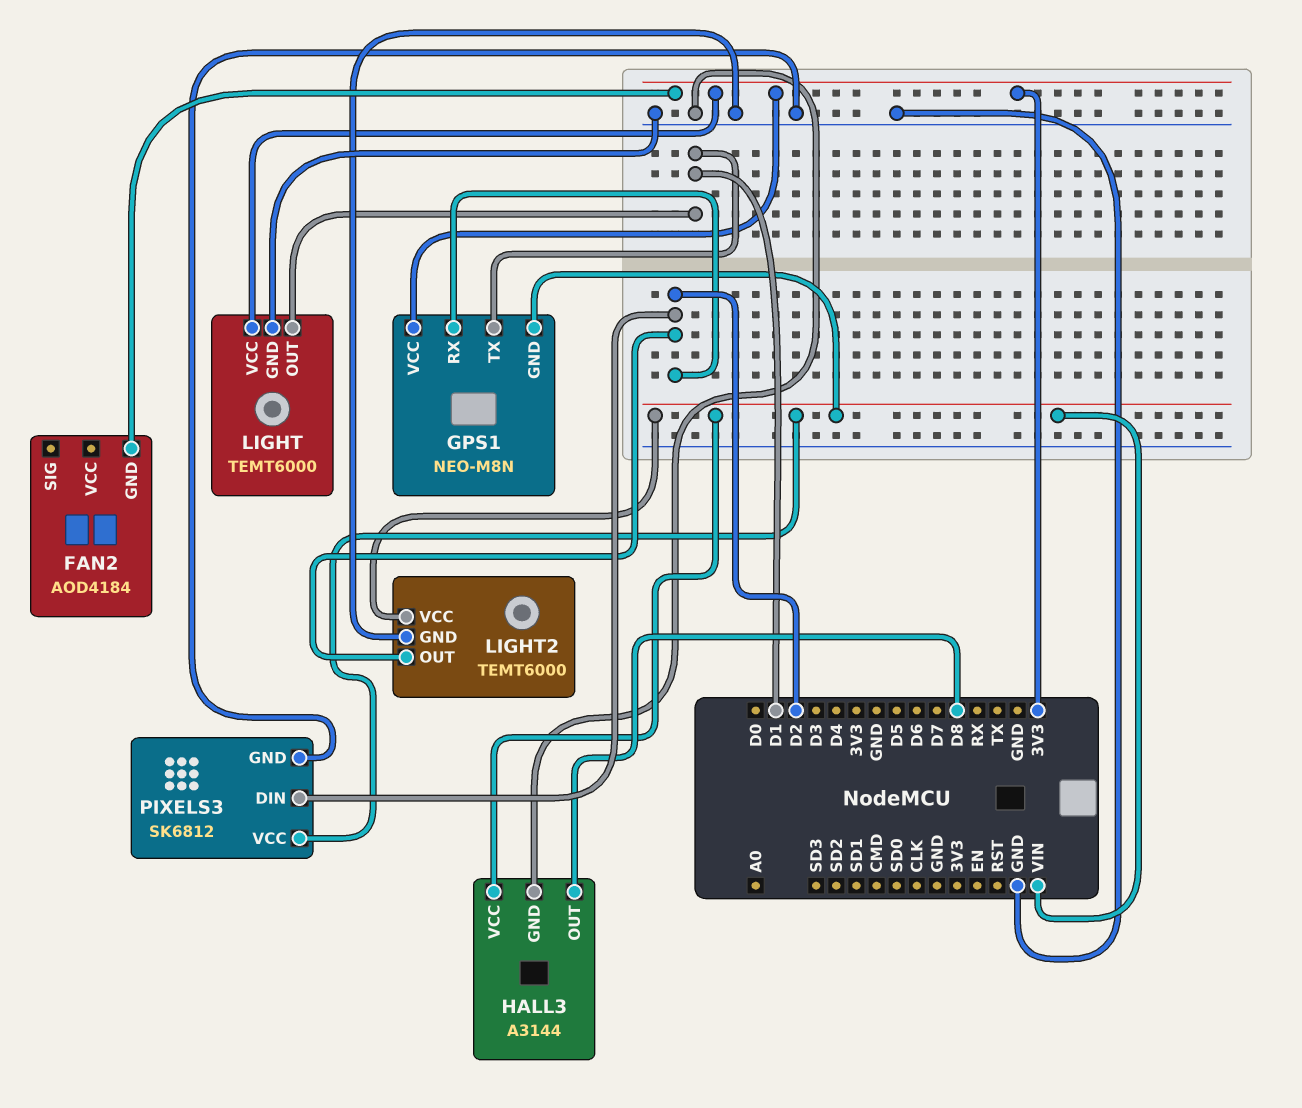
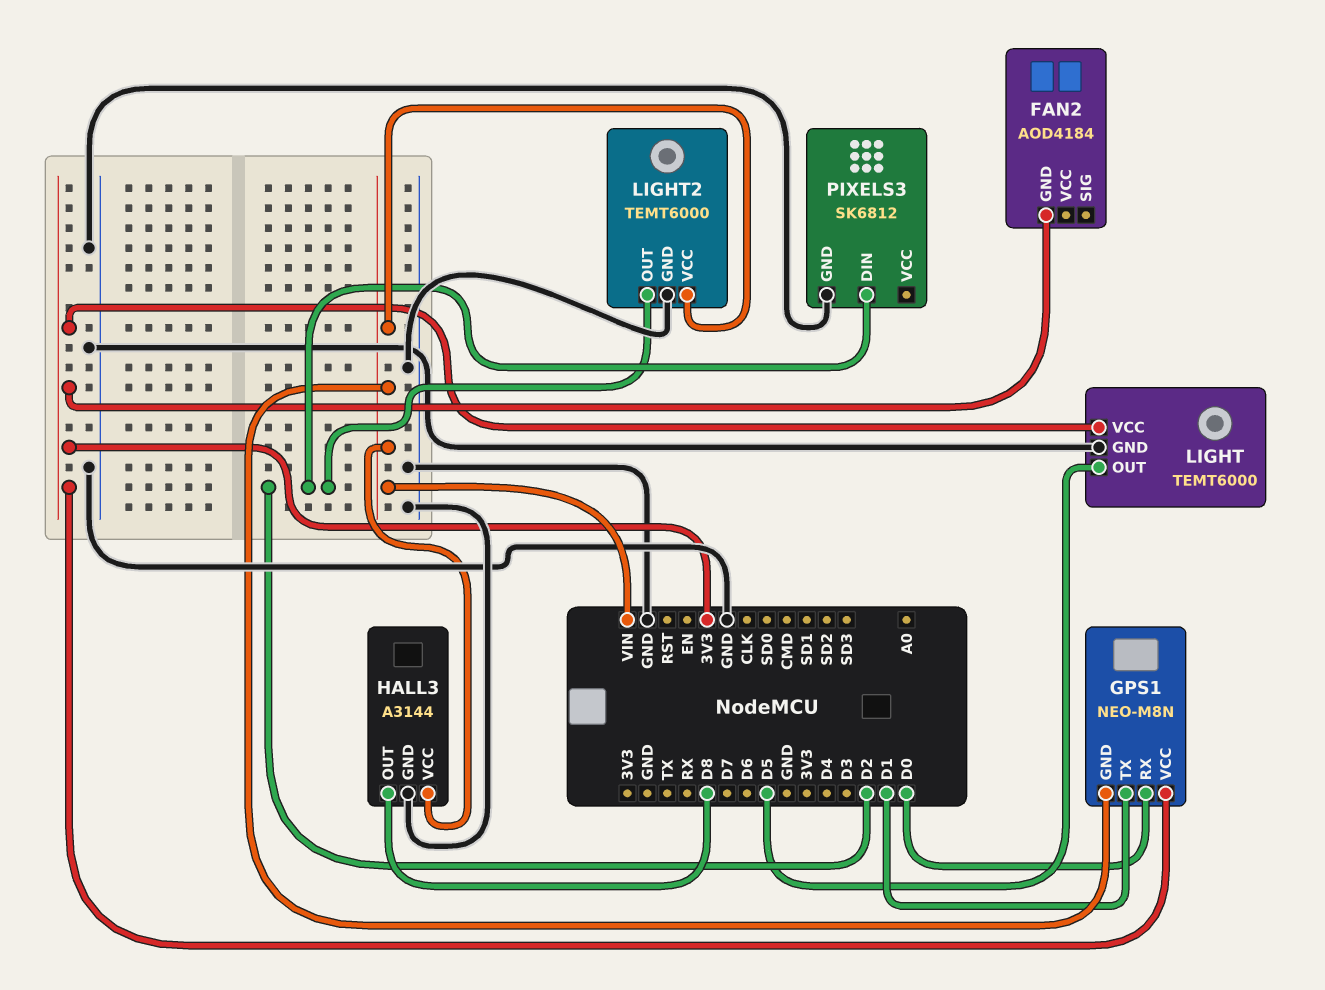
GPS1 pin RX: D2 -> D0
LIGHT pin OUT: D1 -> D5
PIXELS3 pin VCC: VIN -> none

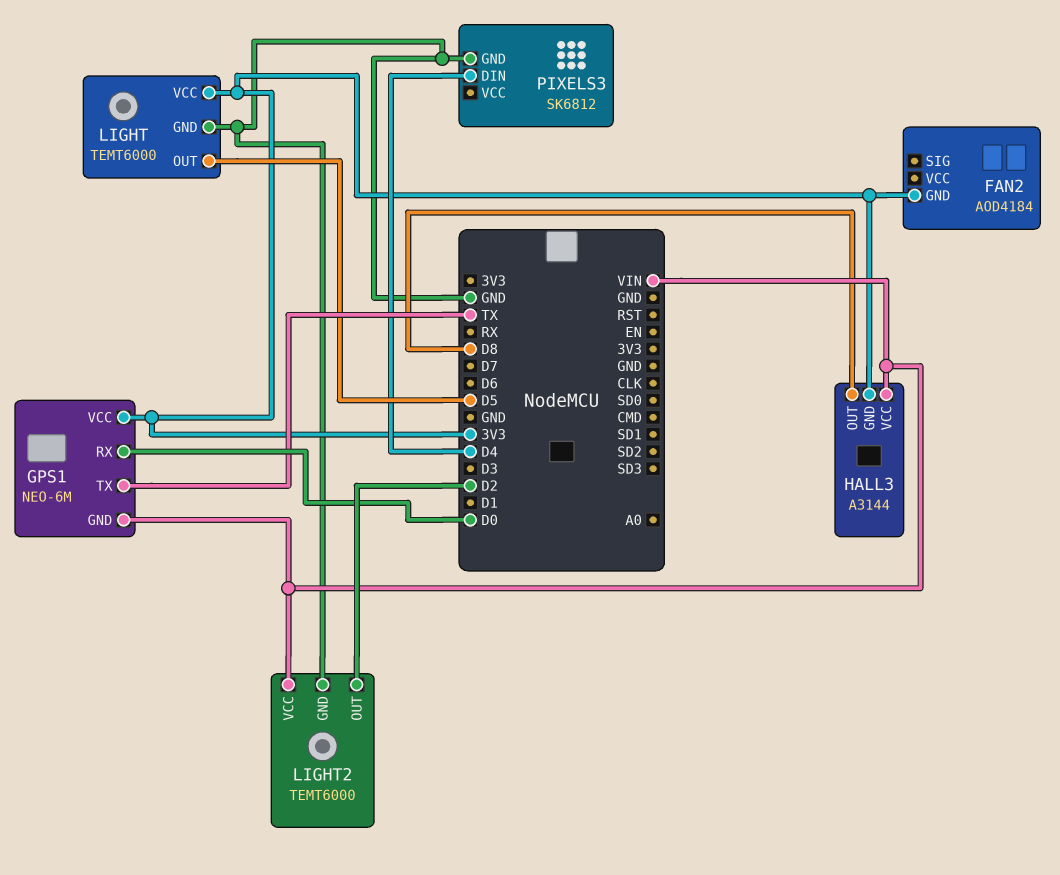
GPS1: NEO-M8N -> NEO-6M
GPS1 pin TX: D1 -> TX
HALL3 pin GND: GND -> 3V3
PIXELS3 pin DIN: D2 -> D4

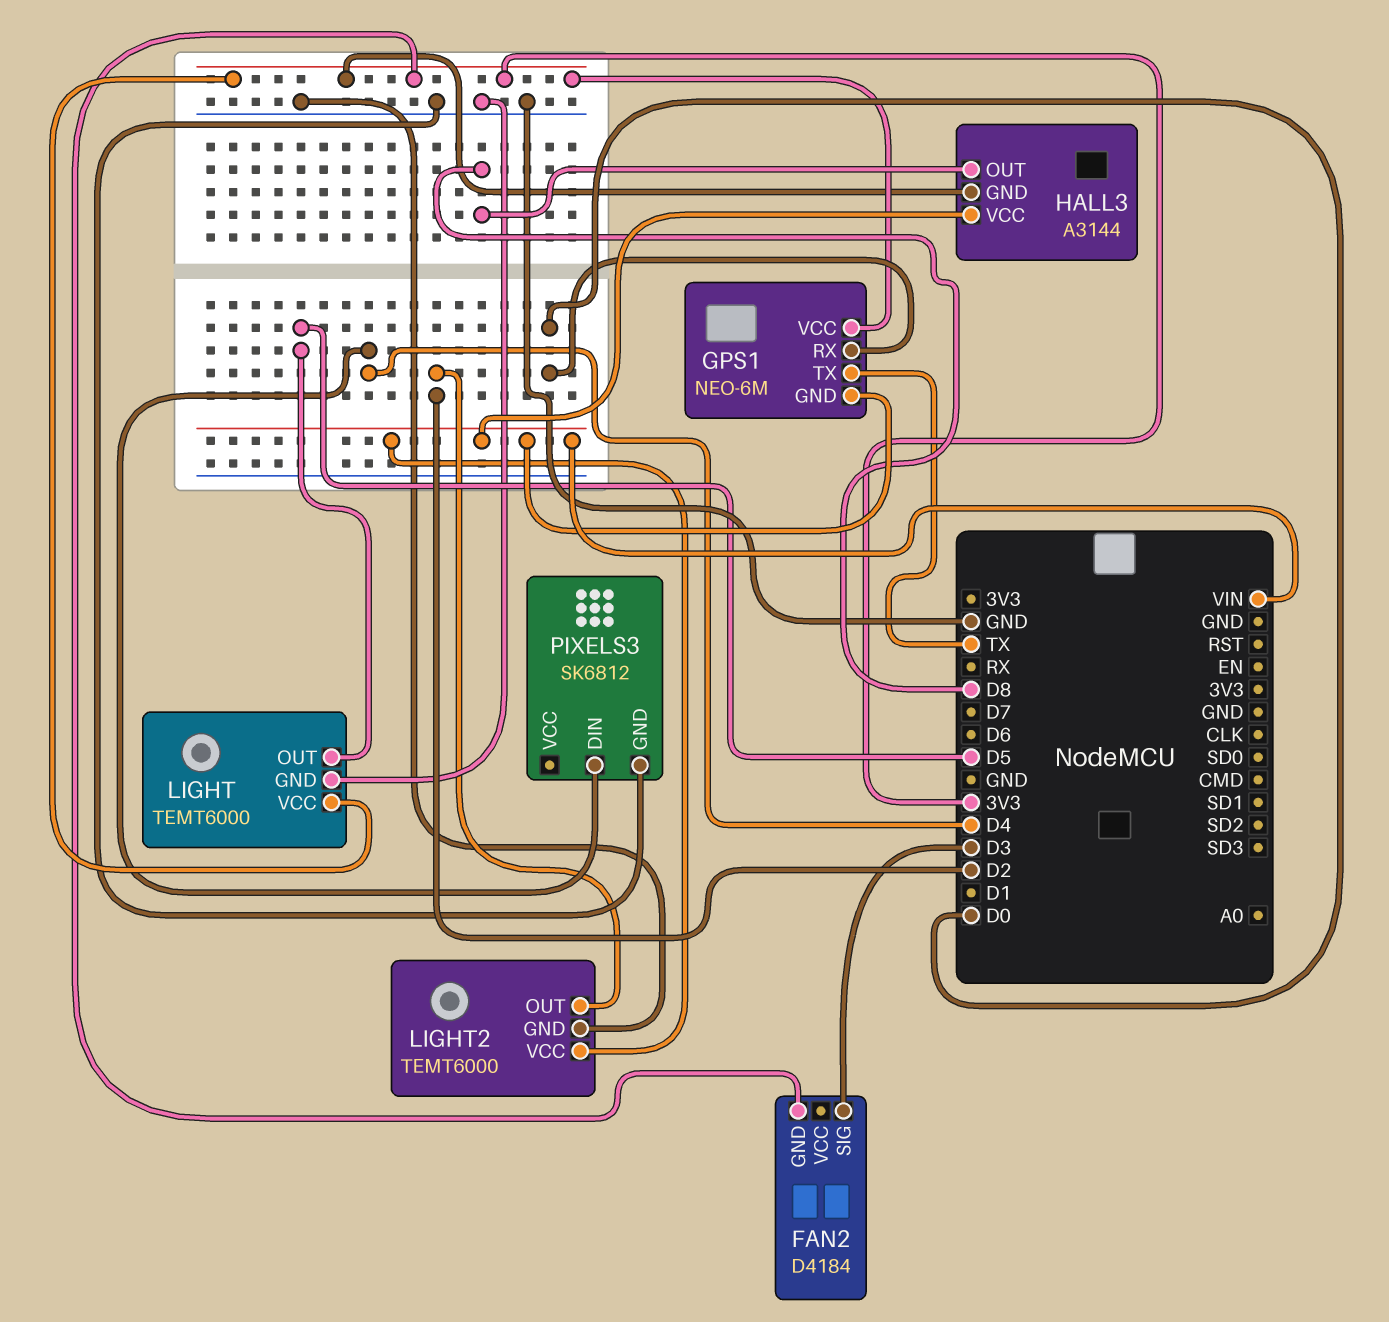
FAN2: AOD4184 -> D4184
FAN2 pin SIG: none -> D3

